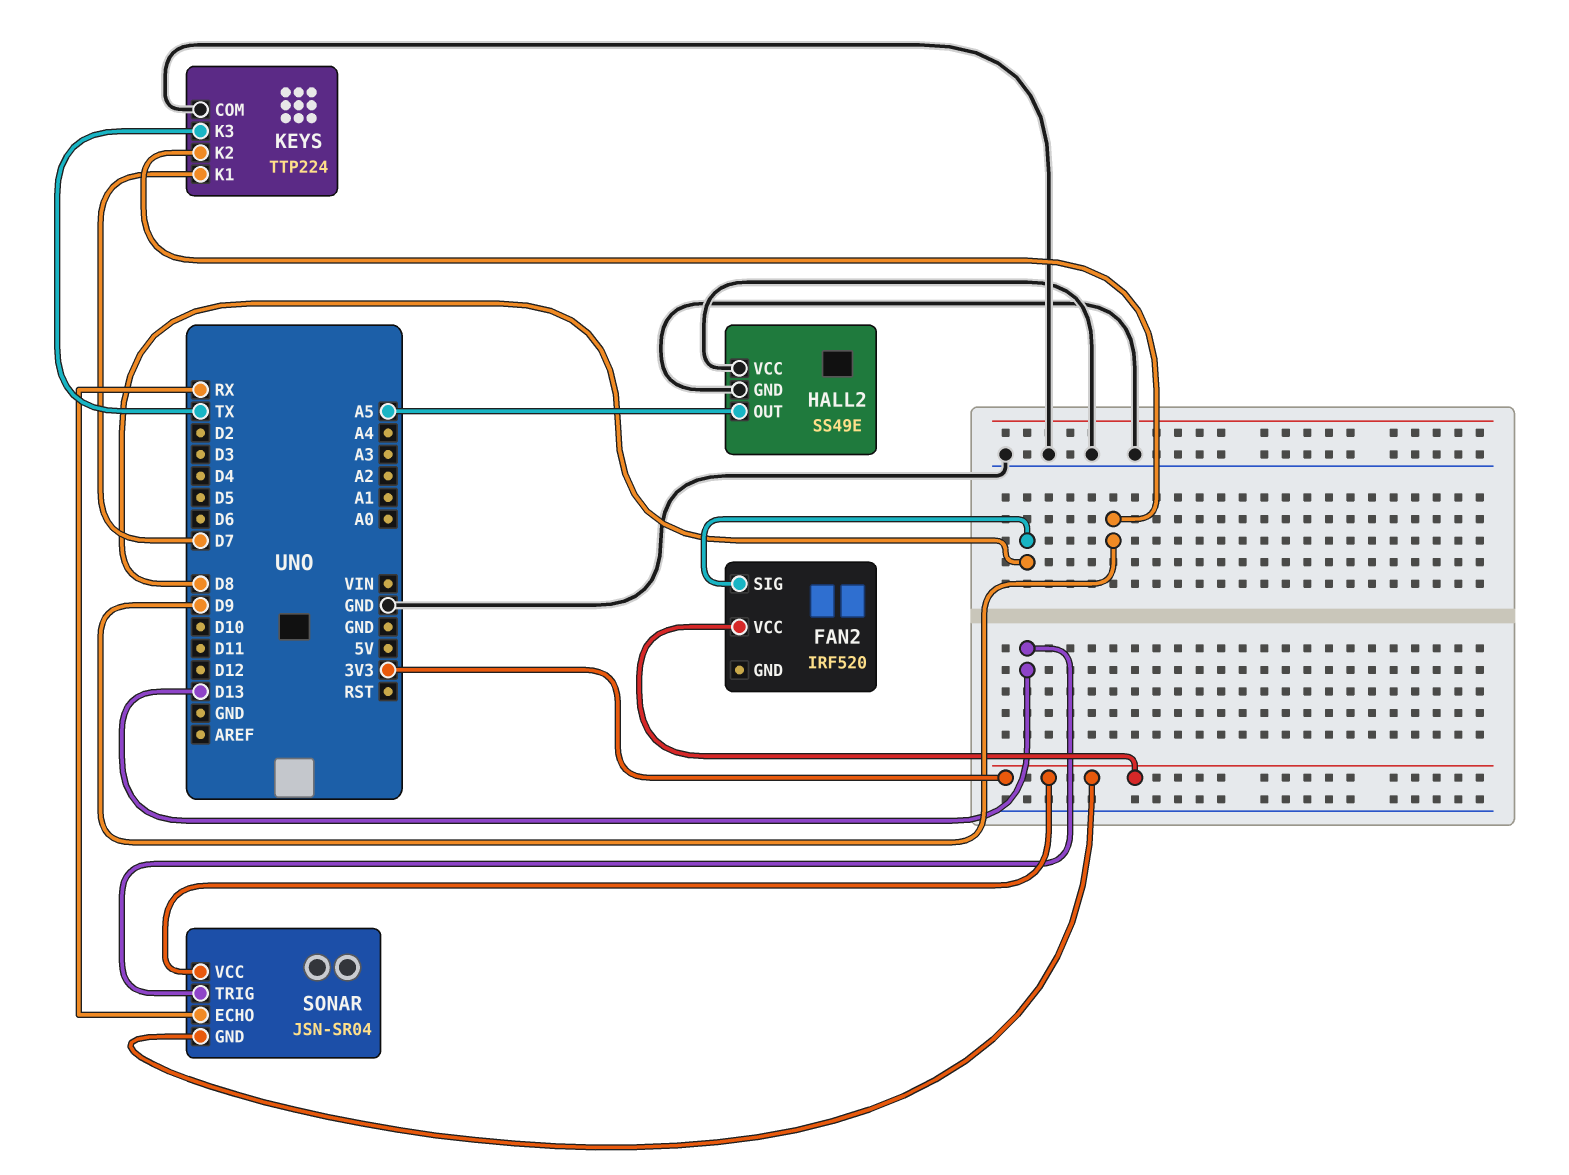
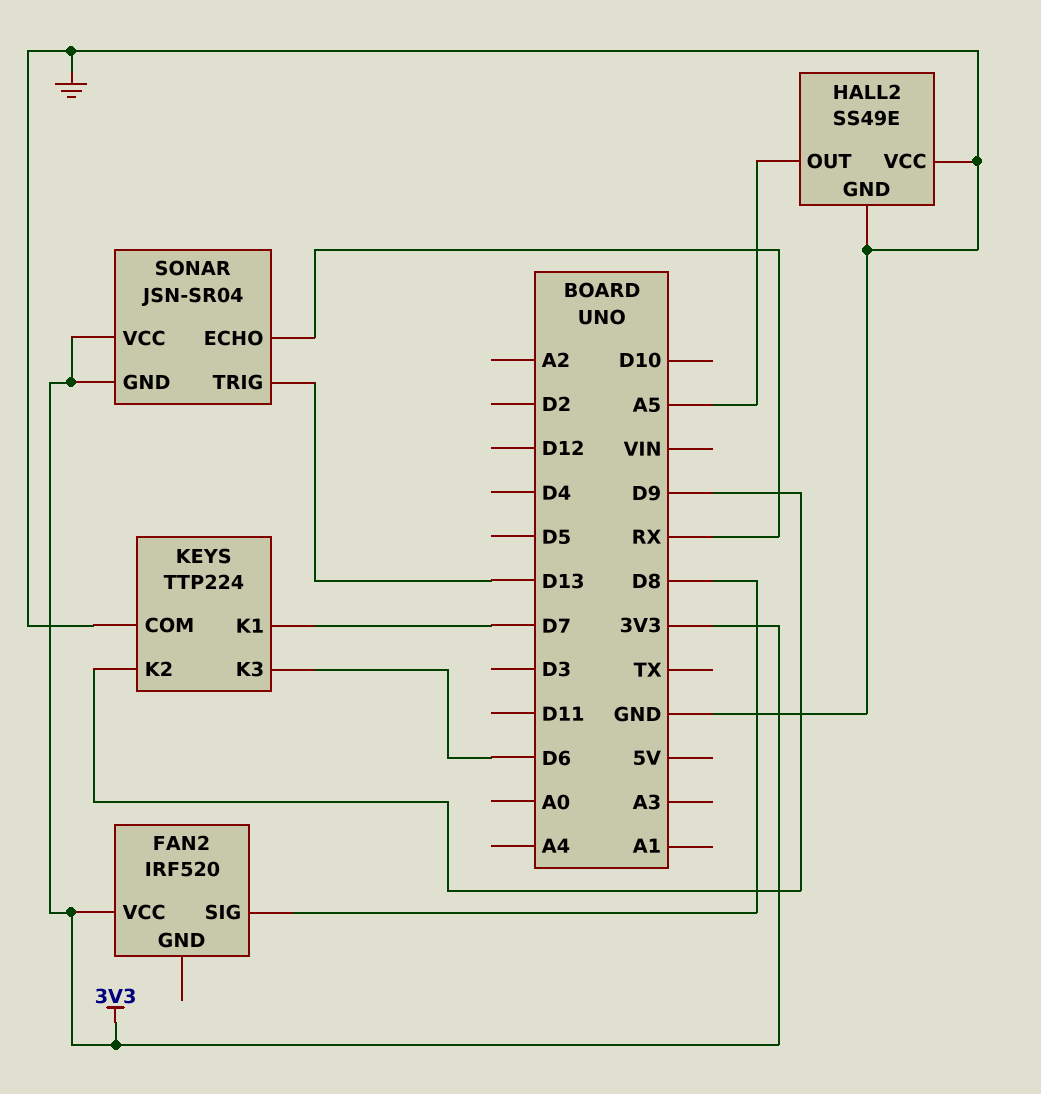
KEYS pin K3: TX -> D6

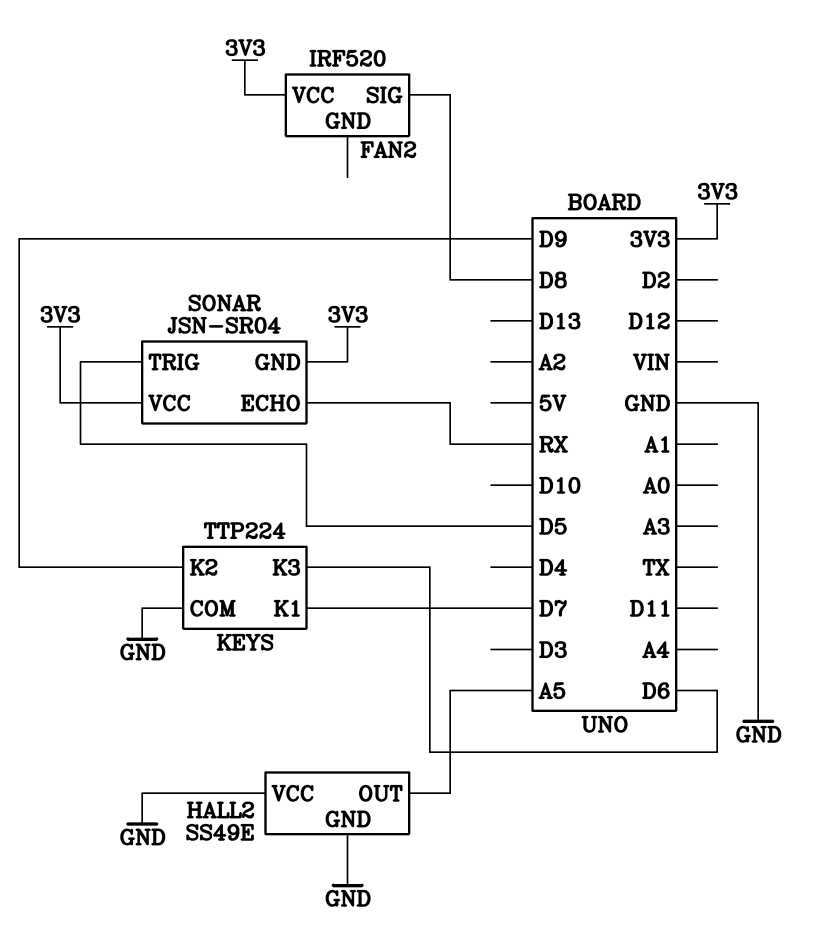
SONAR pin TRIG: D13 -> D5

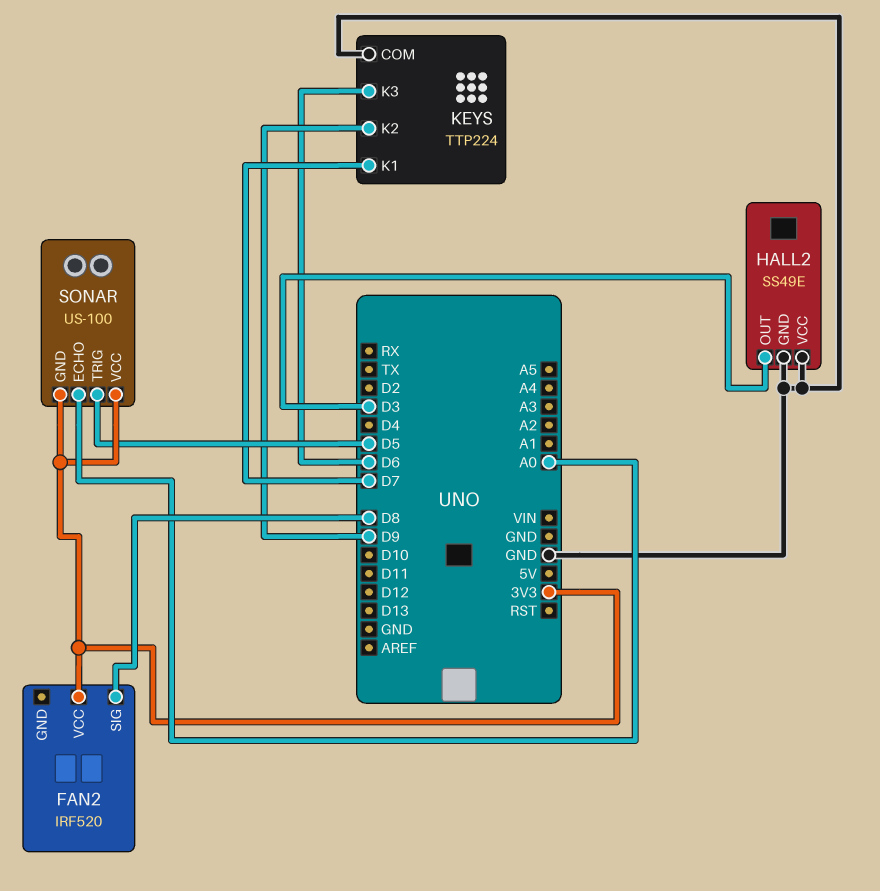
HALL2 pin OUT: A5 -> D3
SONAR: JSN-SR04 -> US-100
SONAR pin ECHO: RX -> A0

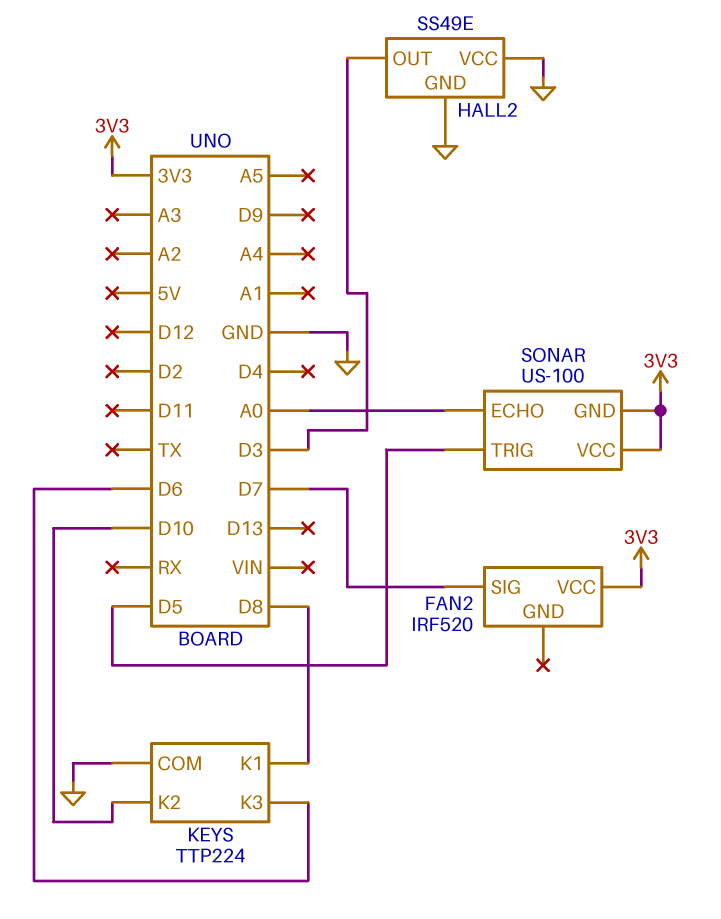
FAN2 pin SIG: D8 -> D7
KEYS pin K1: D7 -> D8
KEYS pin K2: D9 -> D10

